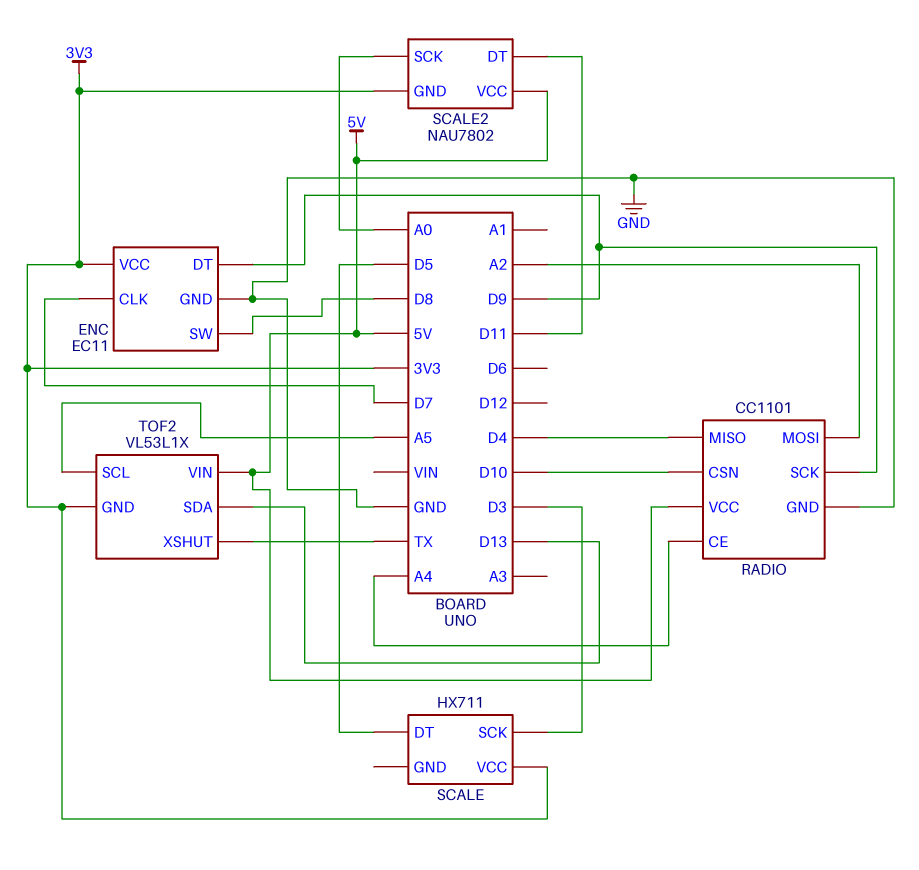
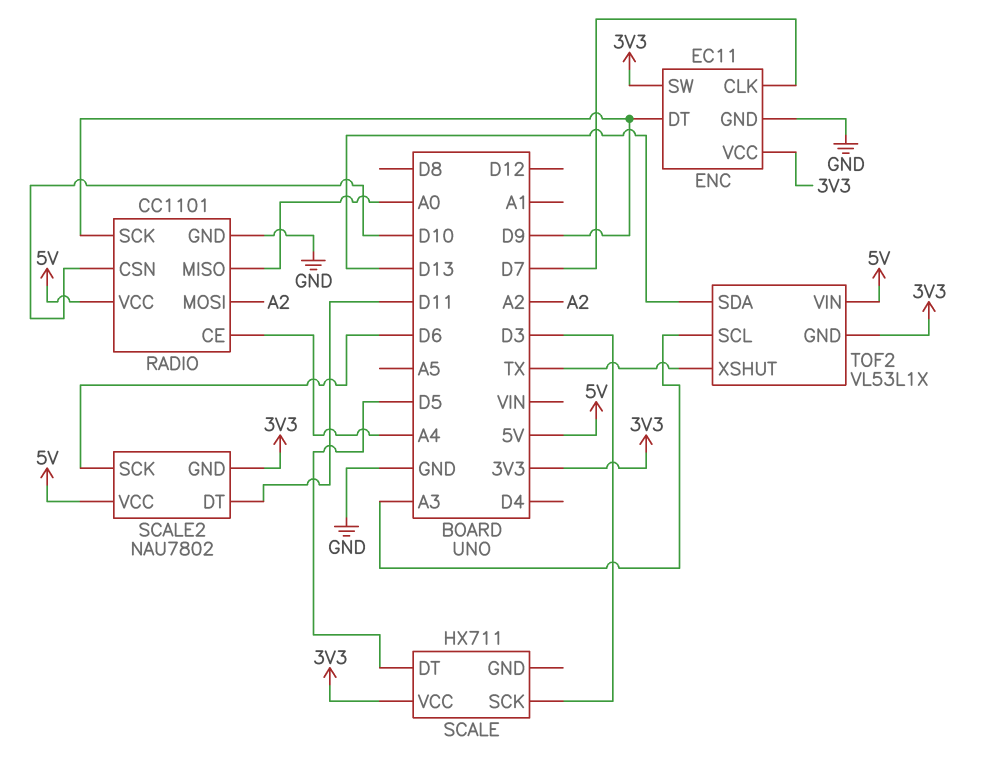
ENC pin SW: D8 -> 3V3
RADIO pin MISO: D4 -> A0
SCALE2 pin SCK: A0 -> D6
TOF2 pin SCL: A5 -> A3

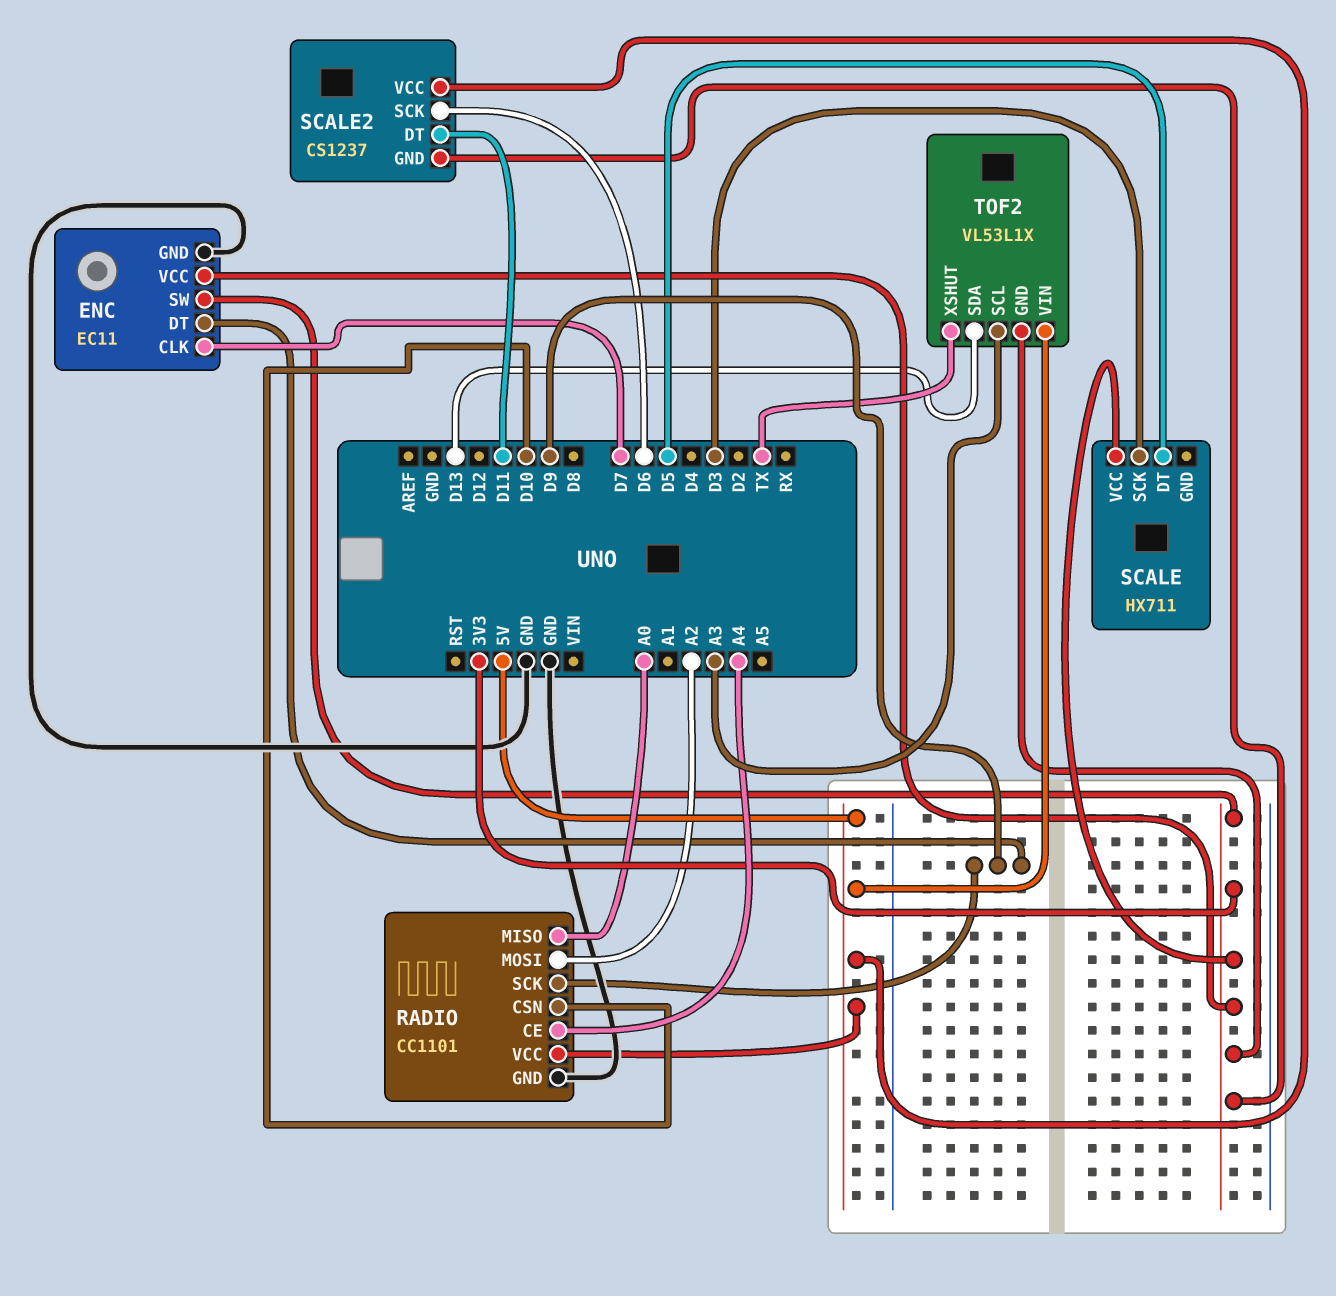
SCALE2: NAU7802 -> CS1237

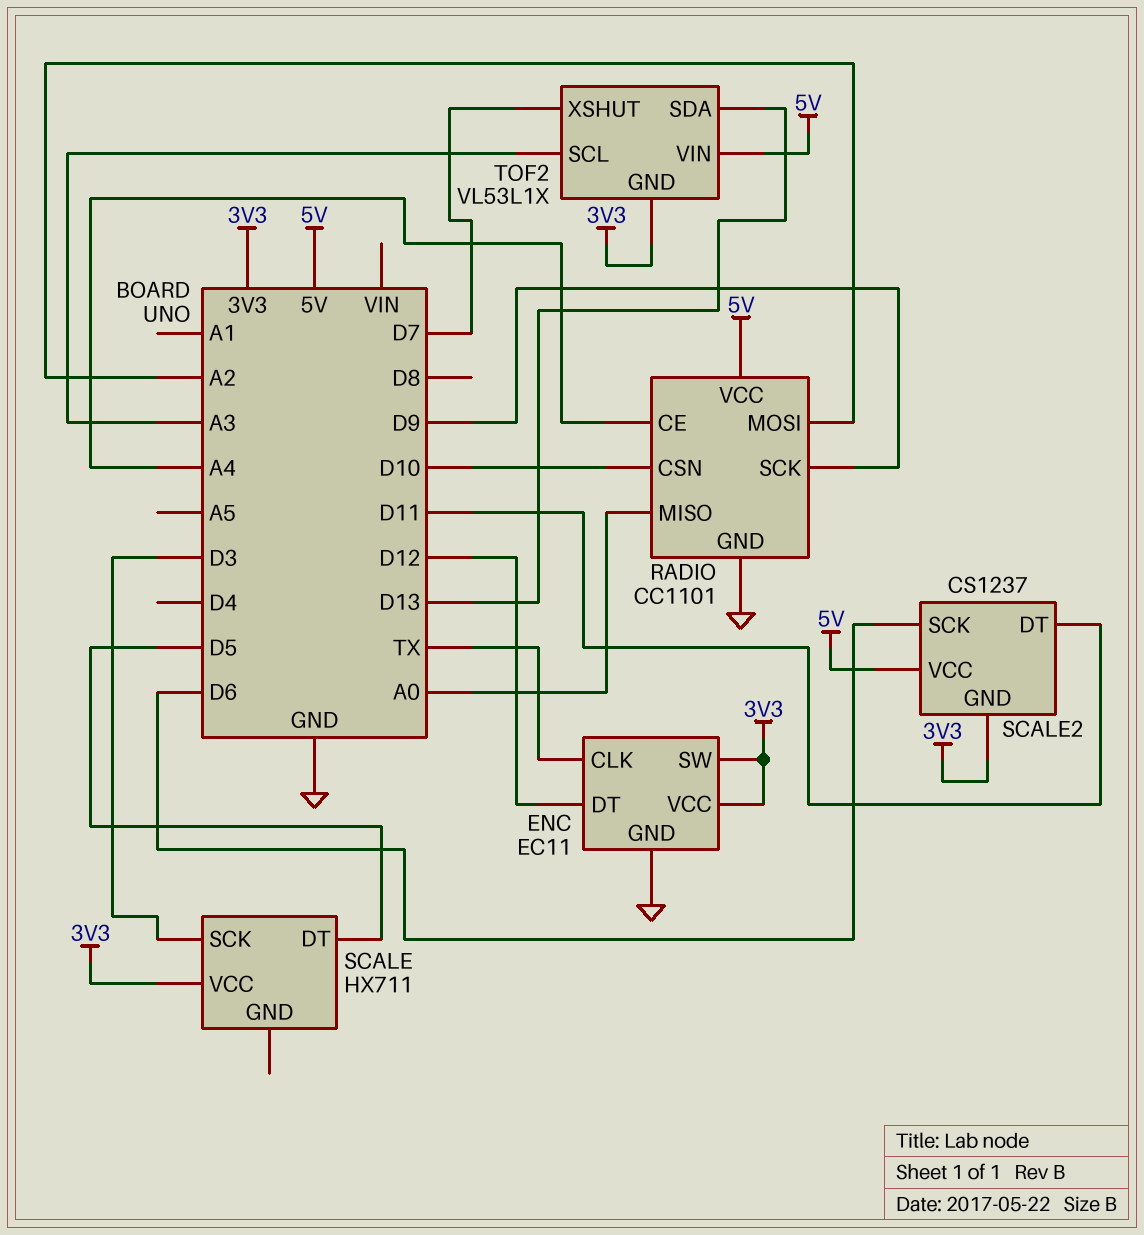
ENC pin CLK: D7 -> TX
ENC pin DT: D9 -> D12
TOF2 pin XSHUT: TX -> D7

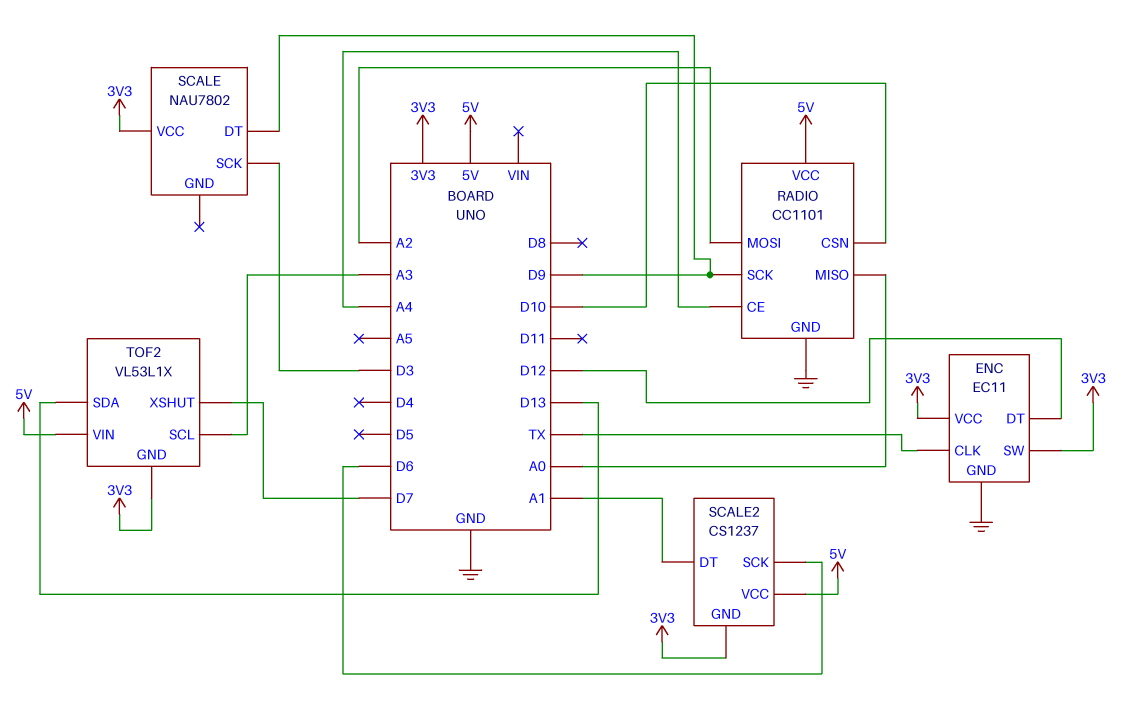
SCALE: HX711 -> NAU7802
SCALE pin DT: D5 -> D9
SCALE2 pin DT: D11 -> A1

